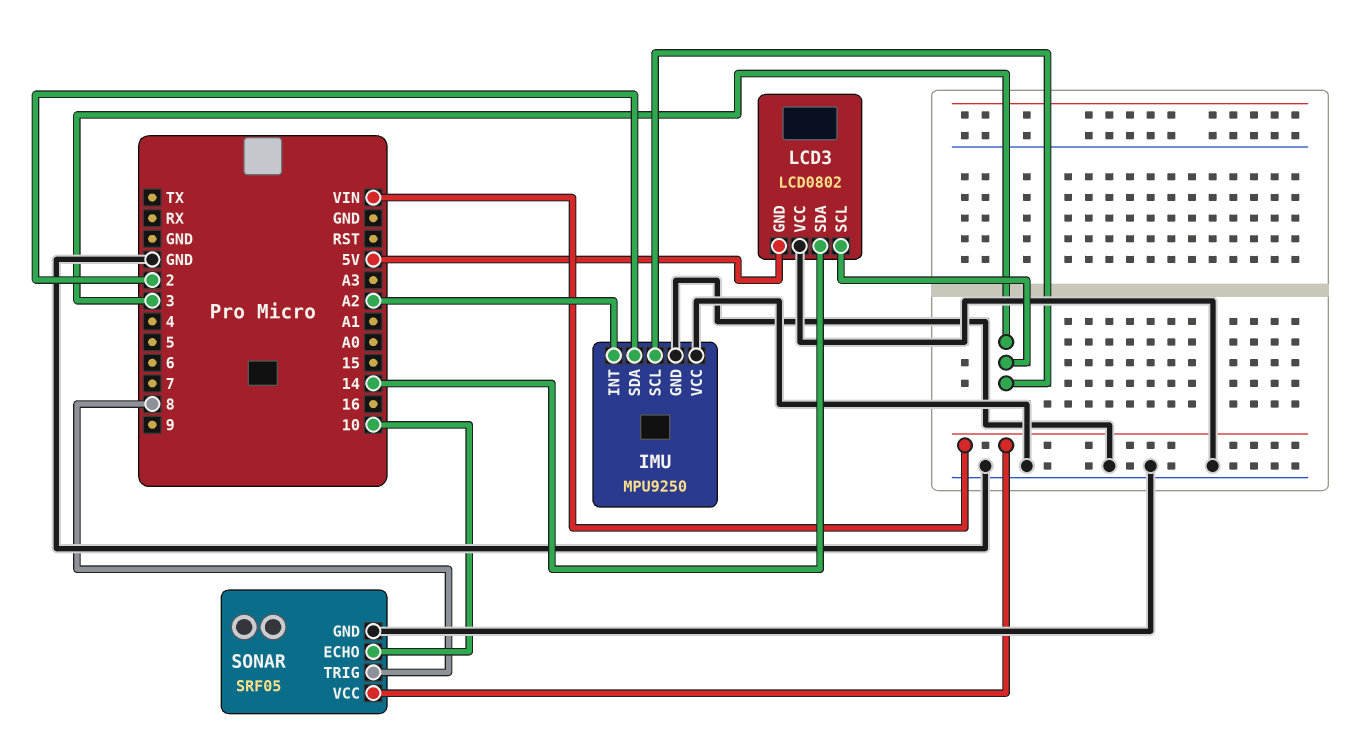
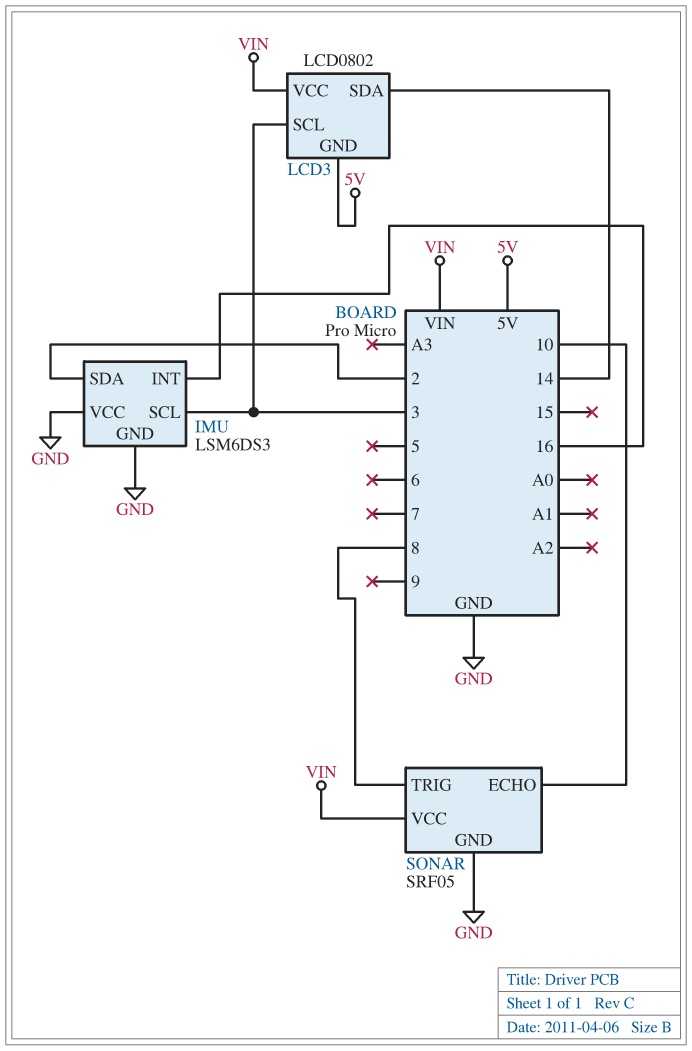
IMU: MPU9250 -> LSM6DS3
IMU pin INT: A2 -> 16
LCD3 pin VCC: GND -> VIN

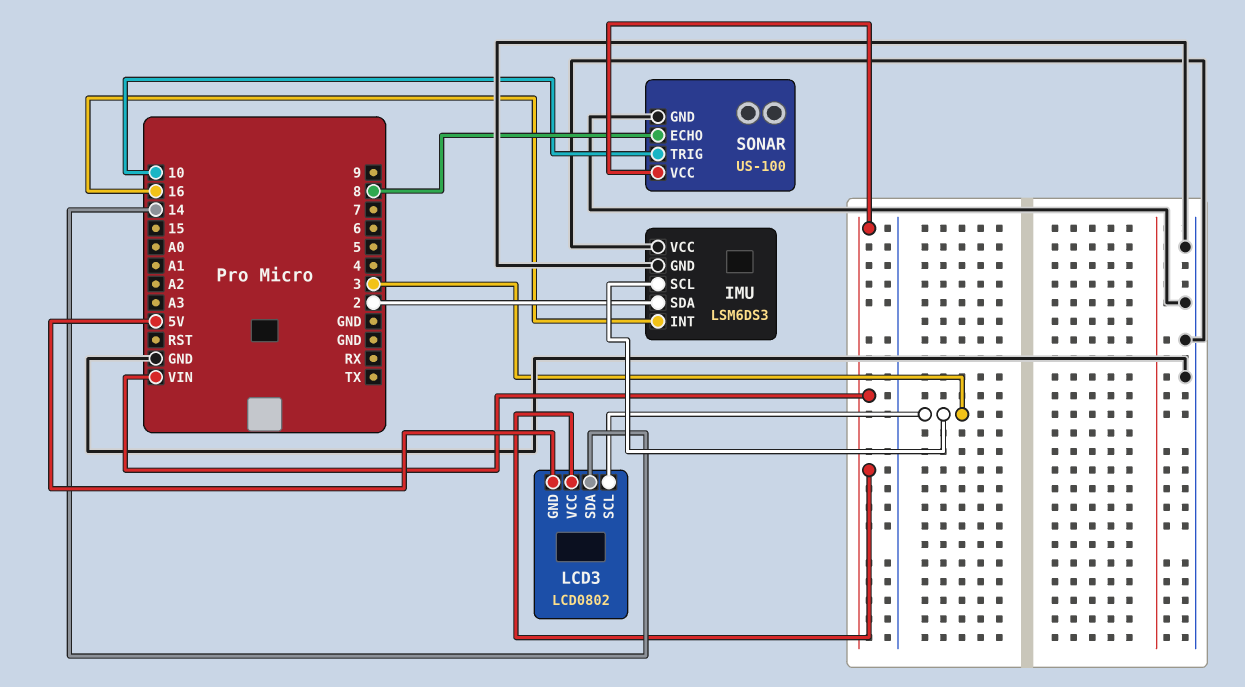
SONAR: SRF05 -> US-100
SONAR pin ECHO: 10 -> 8
SONAR pin TRIG: 8 -> 10

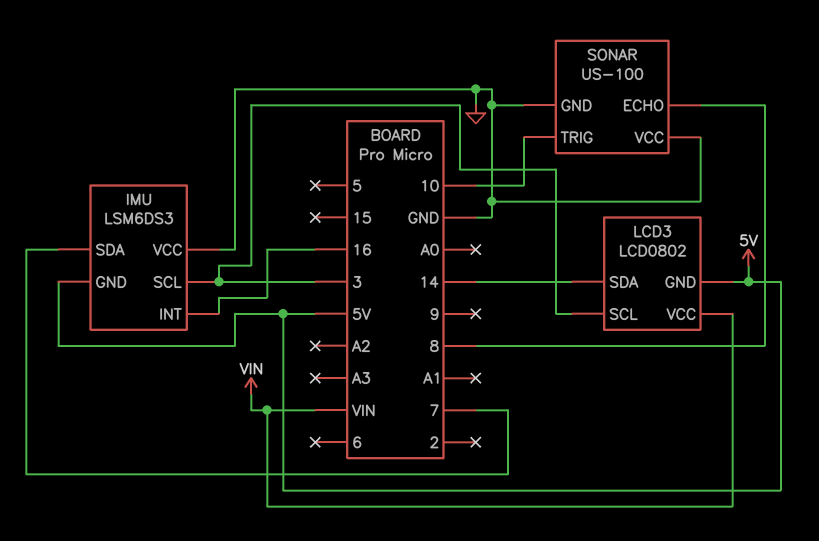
IMU pin GND: GND -> 5V
IMU pin SDA: 2 -> 7
SONAR pin VCC: VIN -> GND

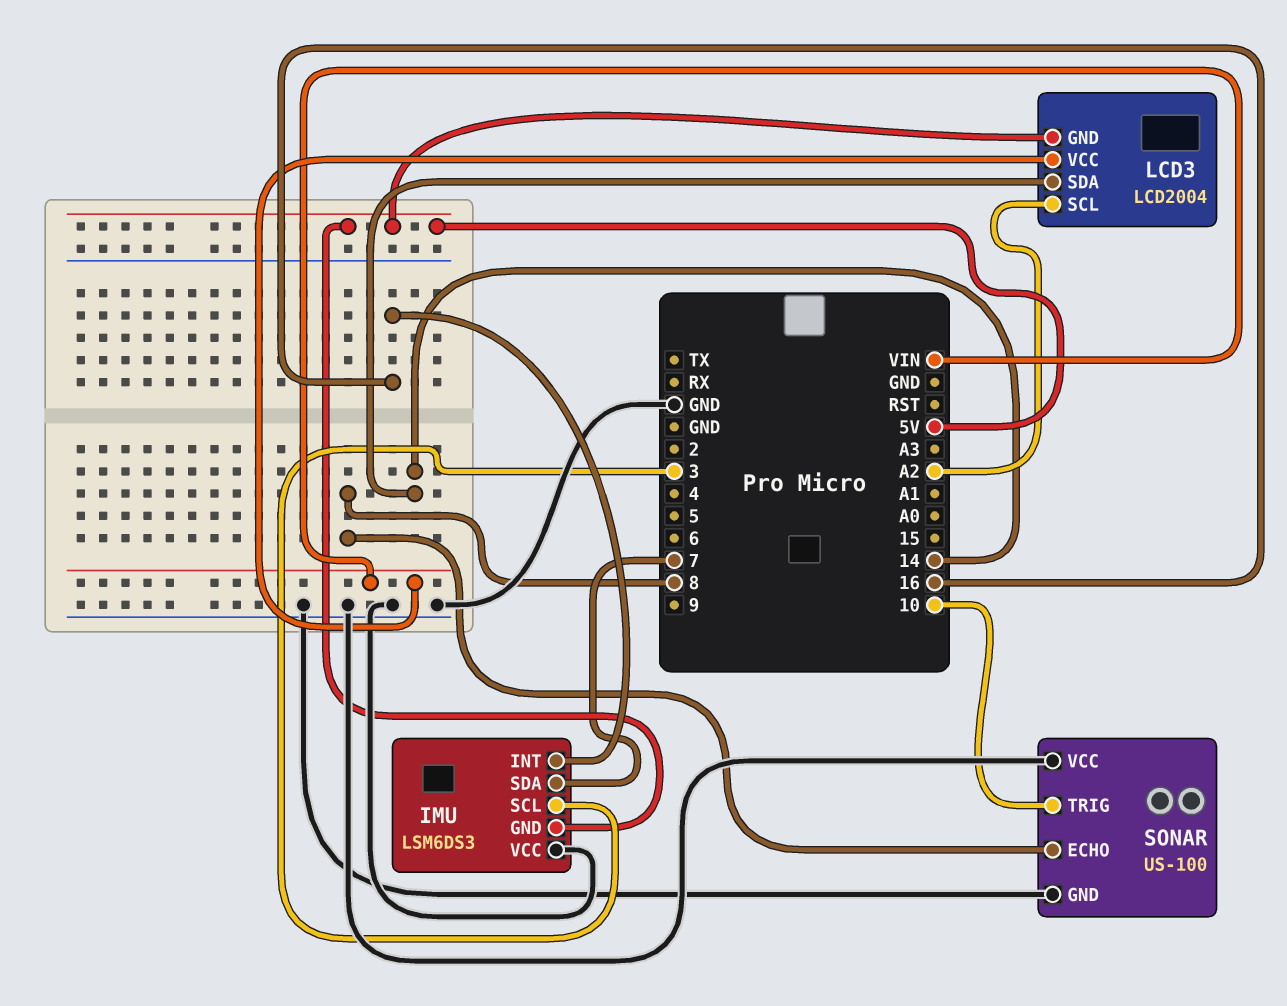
LCD3: LCD0802 -> LCD2004
LCD3 pin SCL: 3 -> A2

